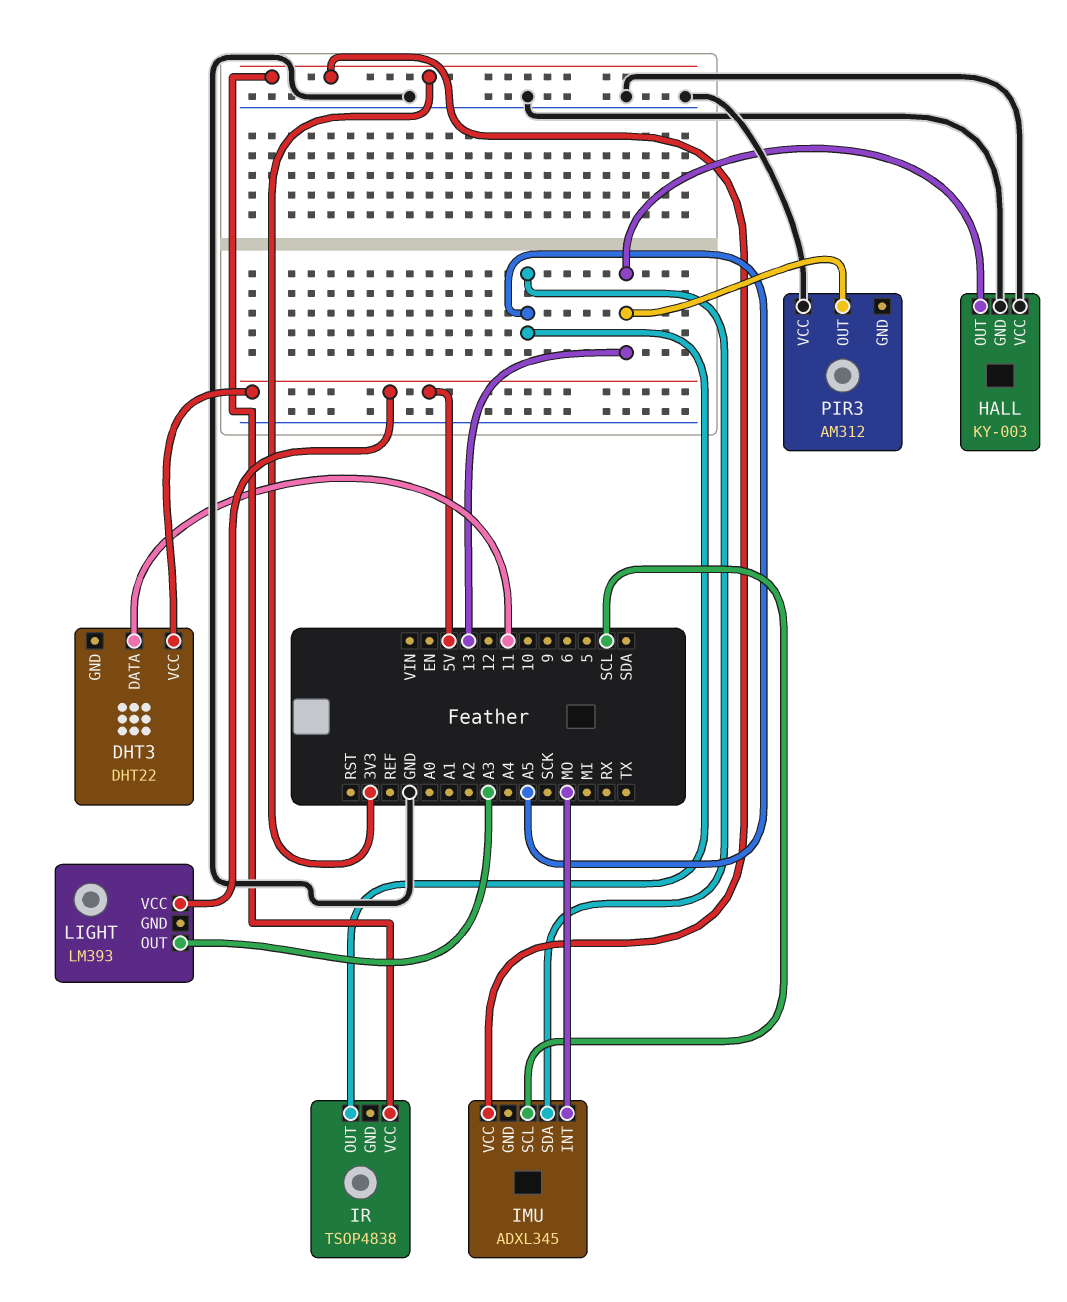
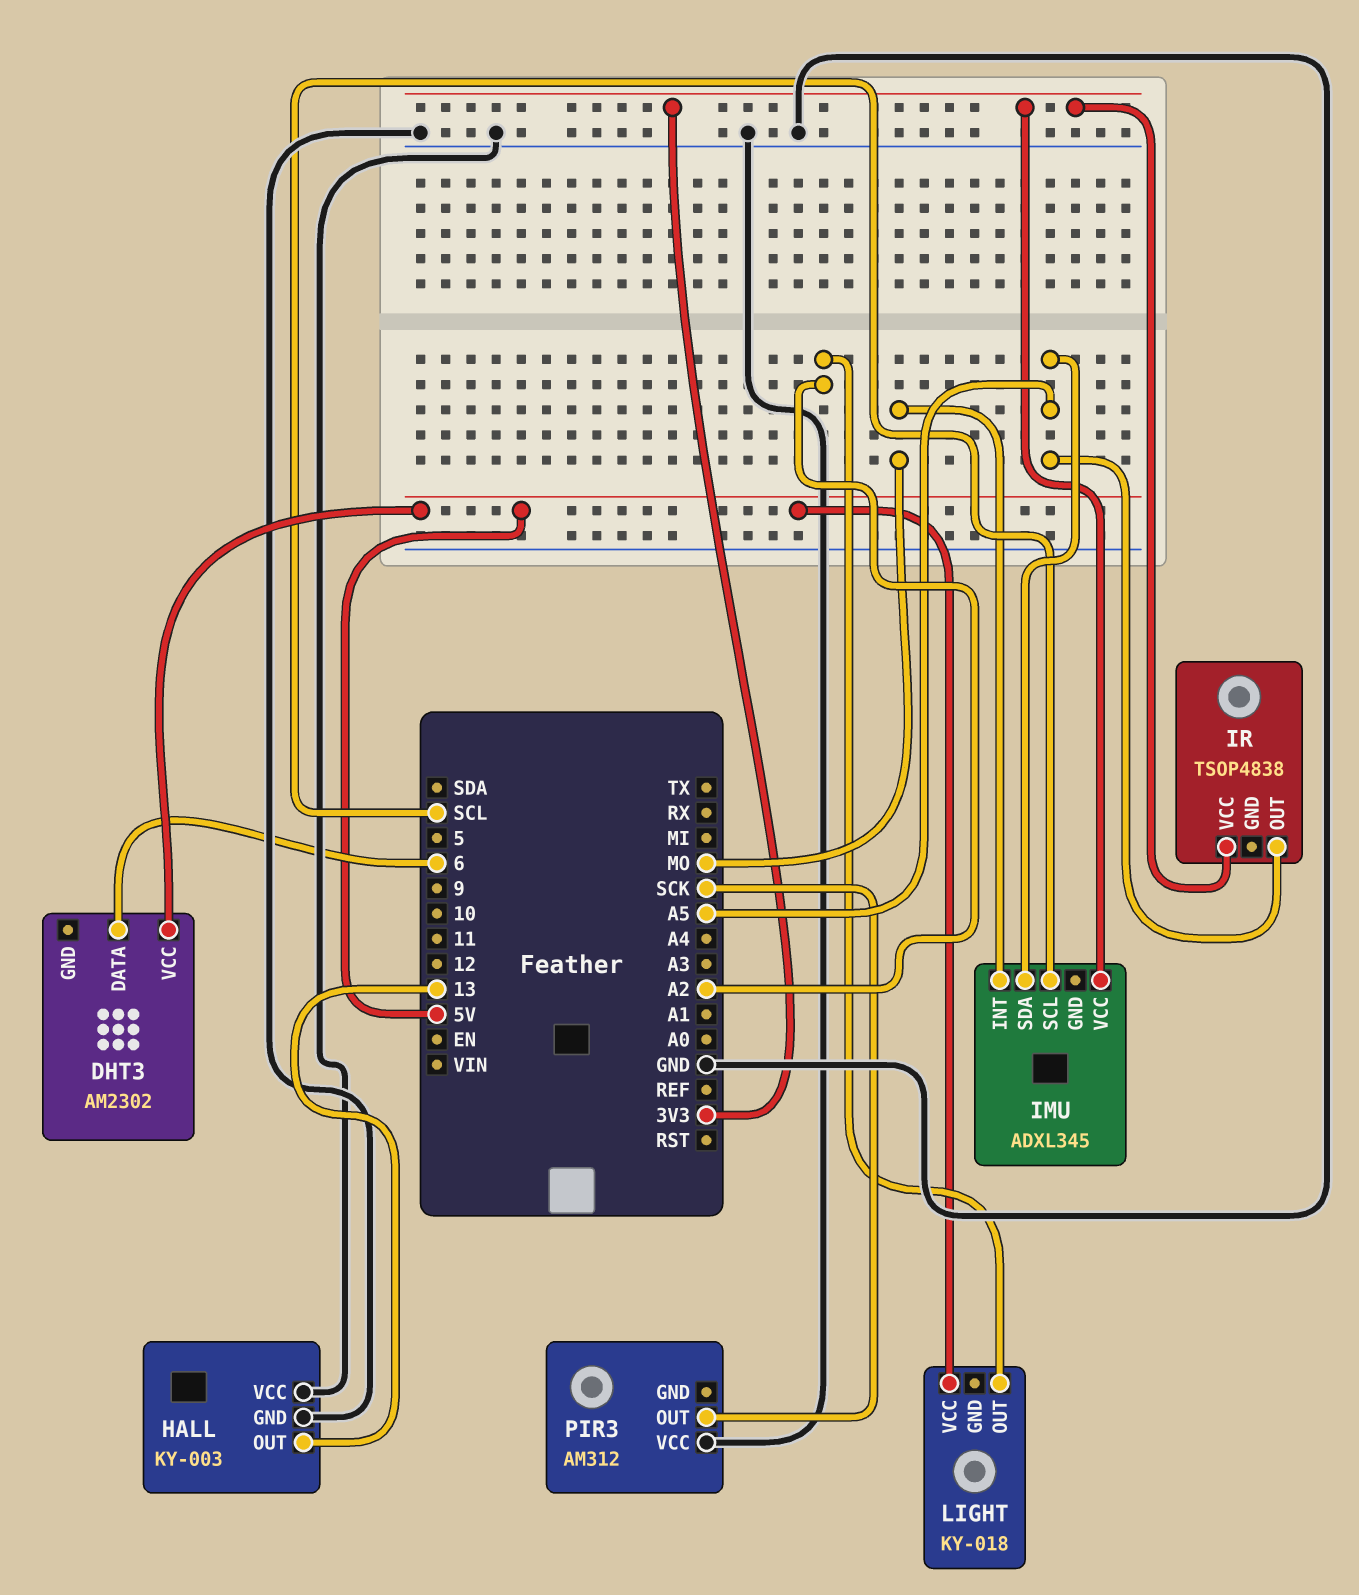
DHT3: DHT22 -> AM2302
DHT3 pin DATA: 11 -> 6
LIGHT: LM393 -> KY-018
LIGHT pin OUT: A3 -> A2
PIR3 pin OUT: 13 -> SCK

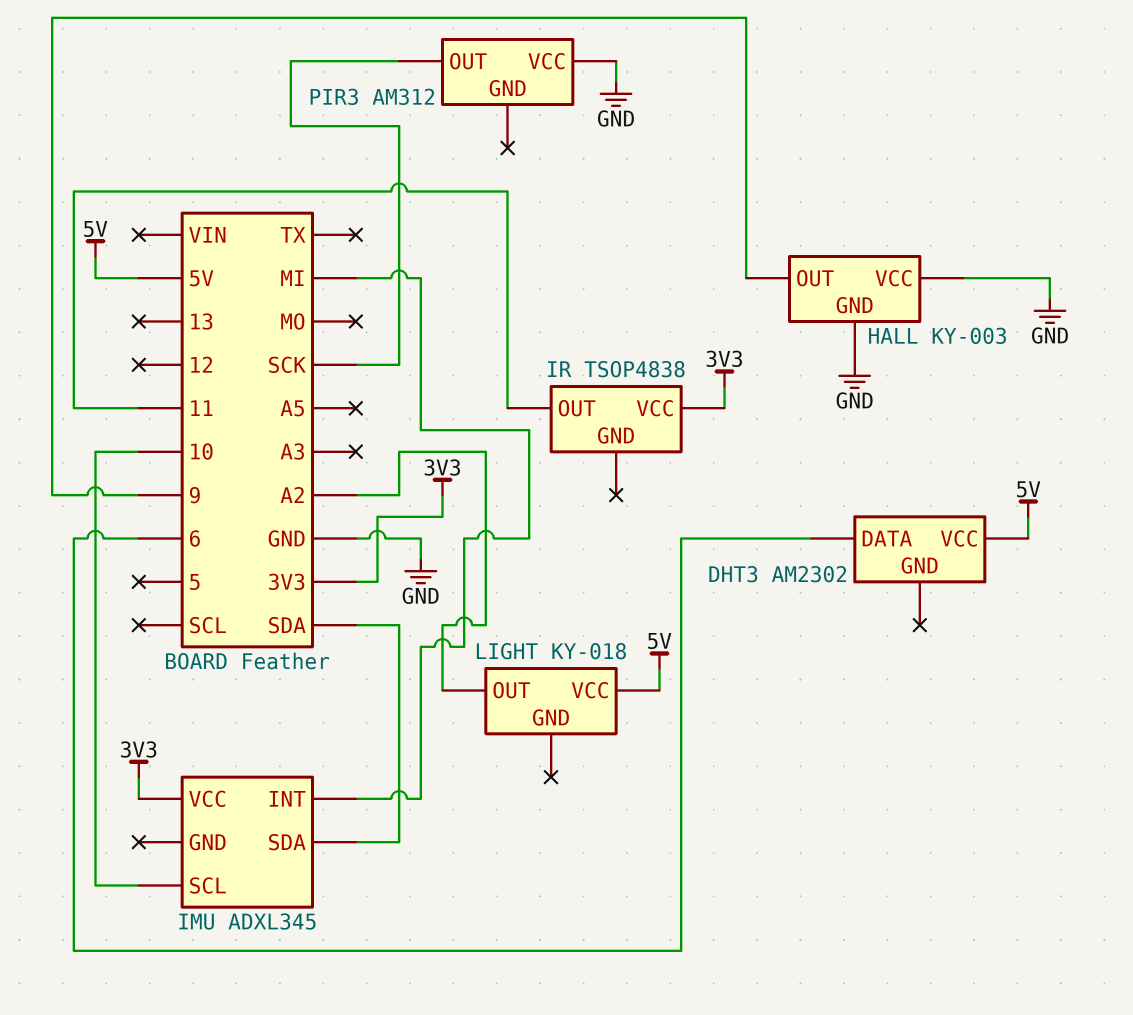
HALL pin OUT: 13 -> 9
IMU pin INT: MO -> MI
IMU pin SCL: SCL -> 10
IMU pin SDA: A5 -> SDA
IR pin OUT: A5 -> 11

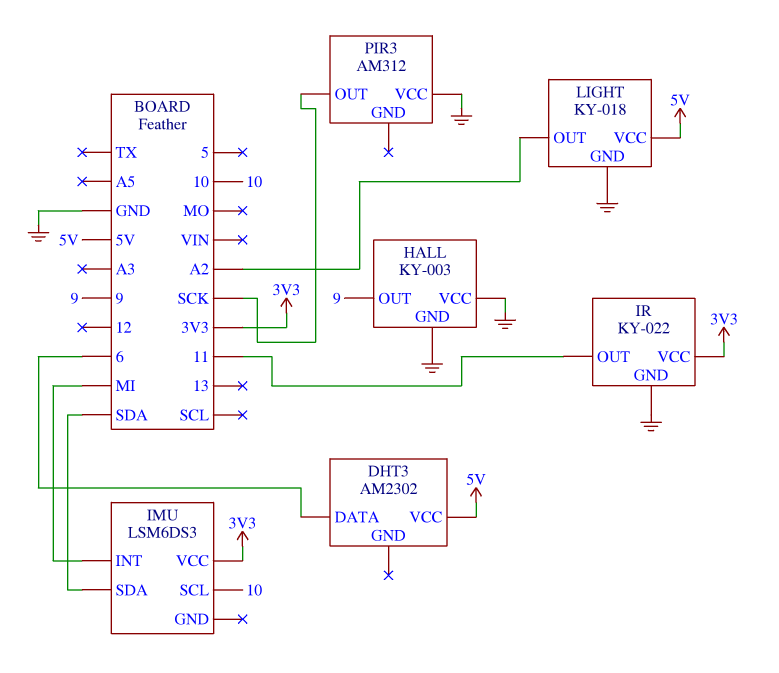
IMU: ADXL345 -> LSM6DS3
IR: TSOP4838 -> KY-022
IR pin GND: none -> GND
LIGHT pin GND: none -> GND

